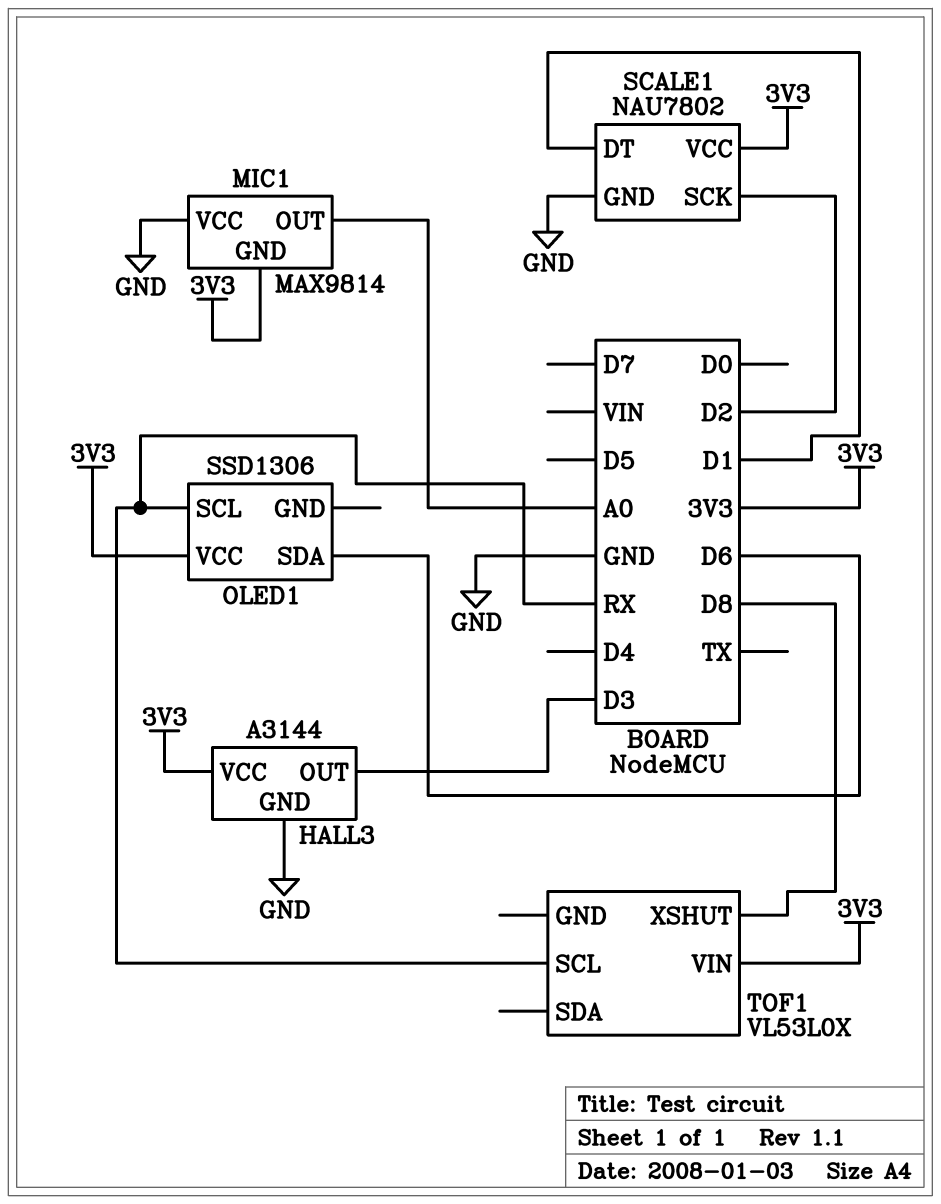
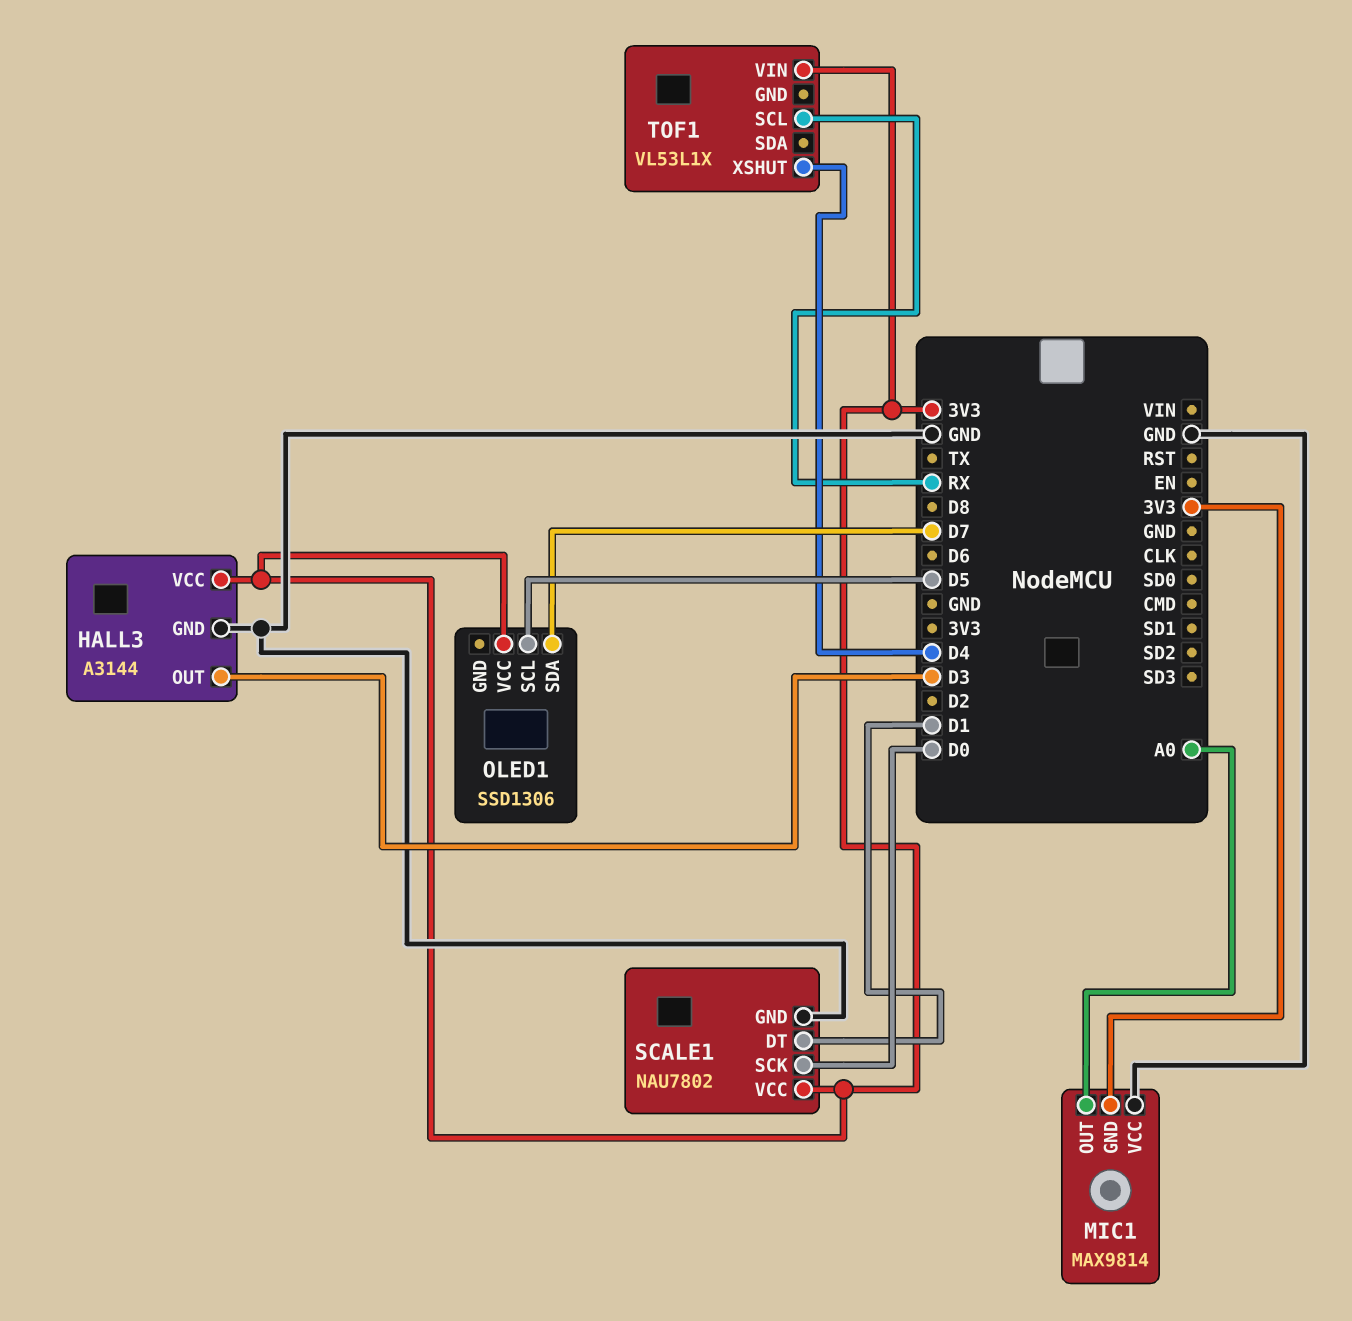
OLED1 pin SCL: RX -> D5
OLED1 pin SDA: D6 -> D7
SCALE1 pin SCK: D2 -> D0
TOF1: VL53L0X -> VL53L1X
TOF1 pin XSHUT: D8 -> D4

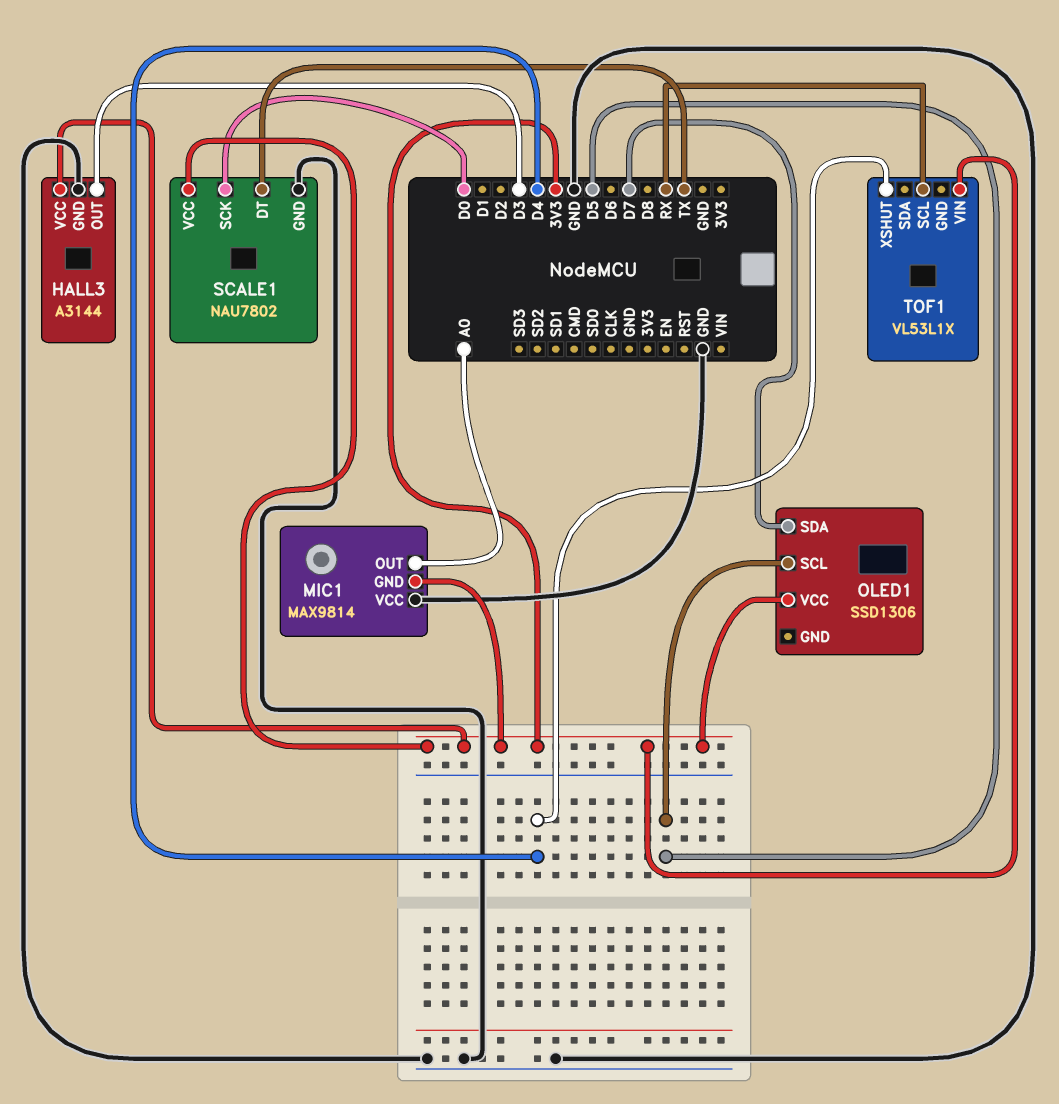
SCALE1 pin DT: D1 -> TX

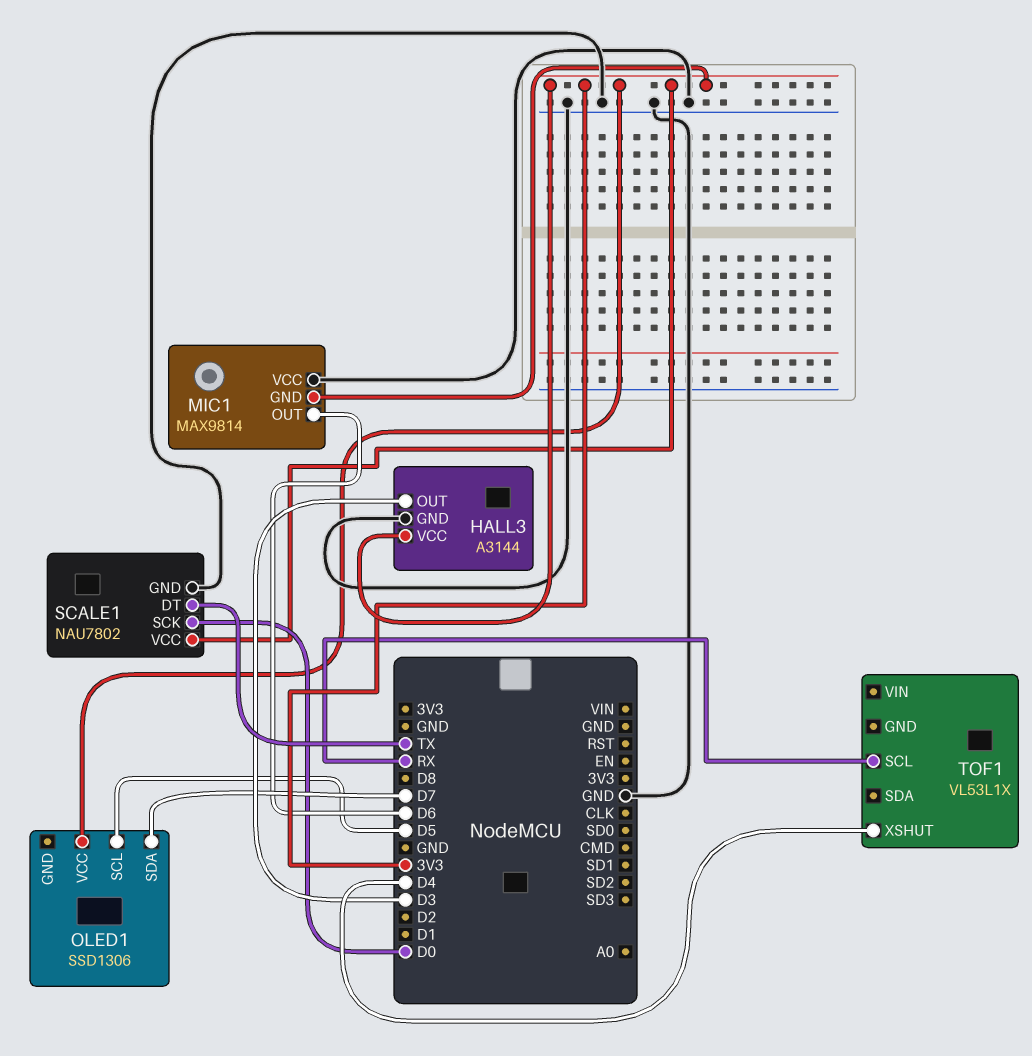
MIC1 pin OUT: A0 -> D6
TOF1 pin VIN: 3V3 -> none

